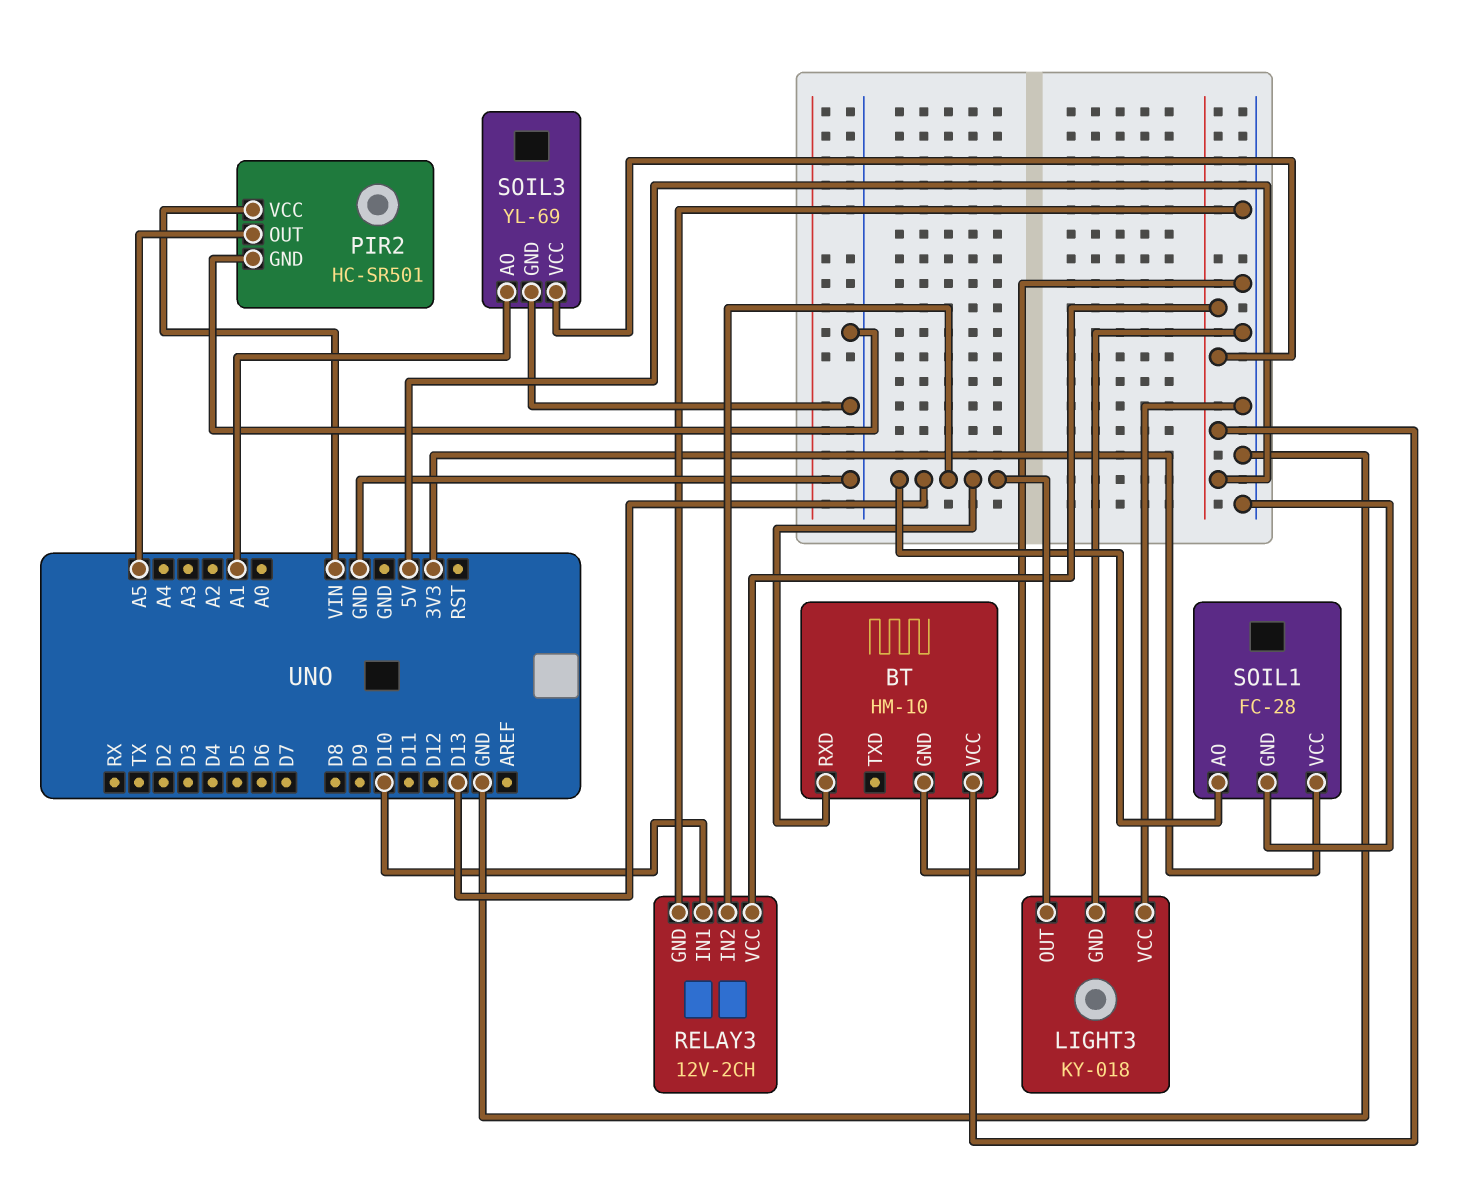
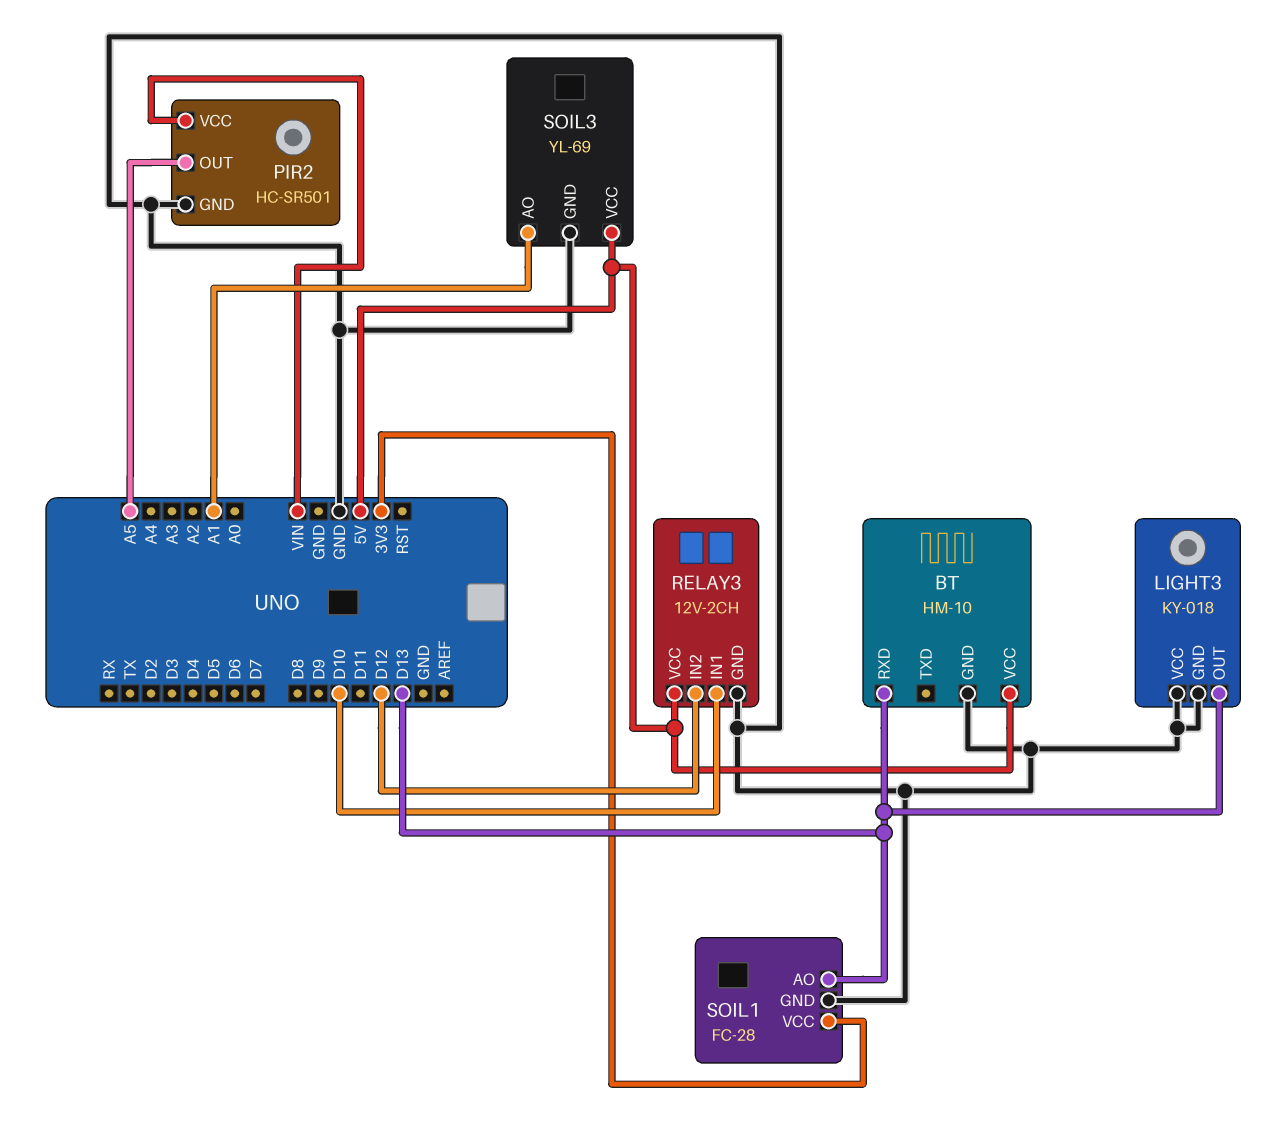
RELAY3 pin IN2: D13 -> D12

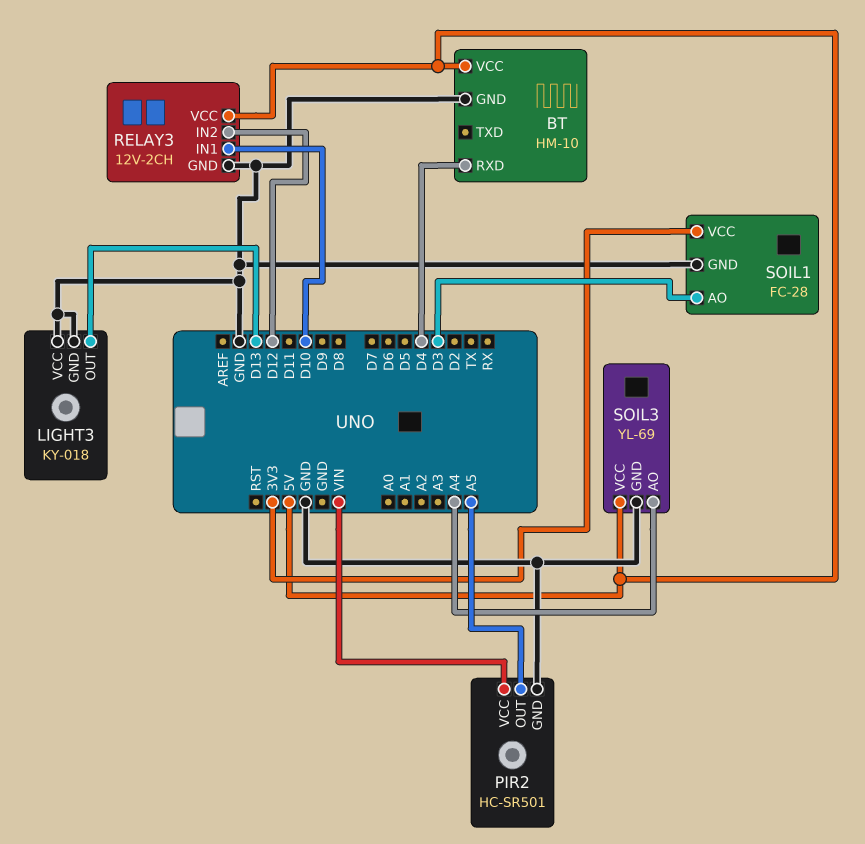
BT pin RXD: D13 -> D4
SOIL1 pin AO: D13 -> D3
SOIL3 pin AO: A1 -> A4

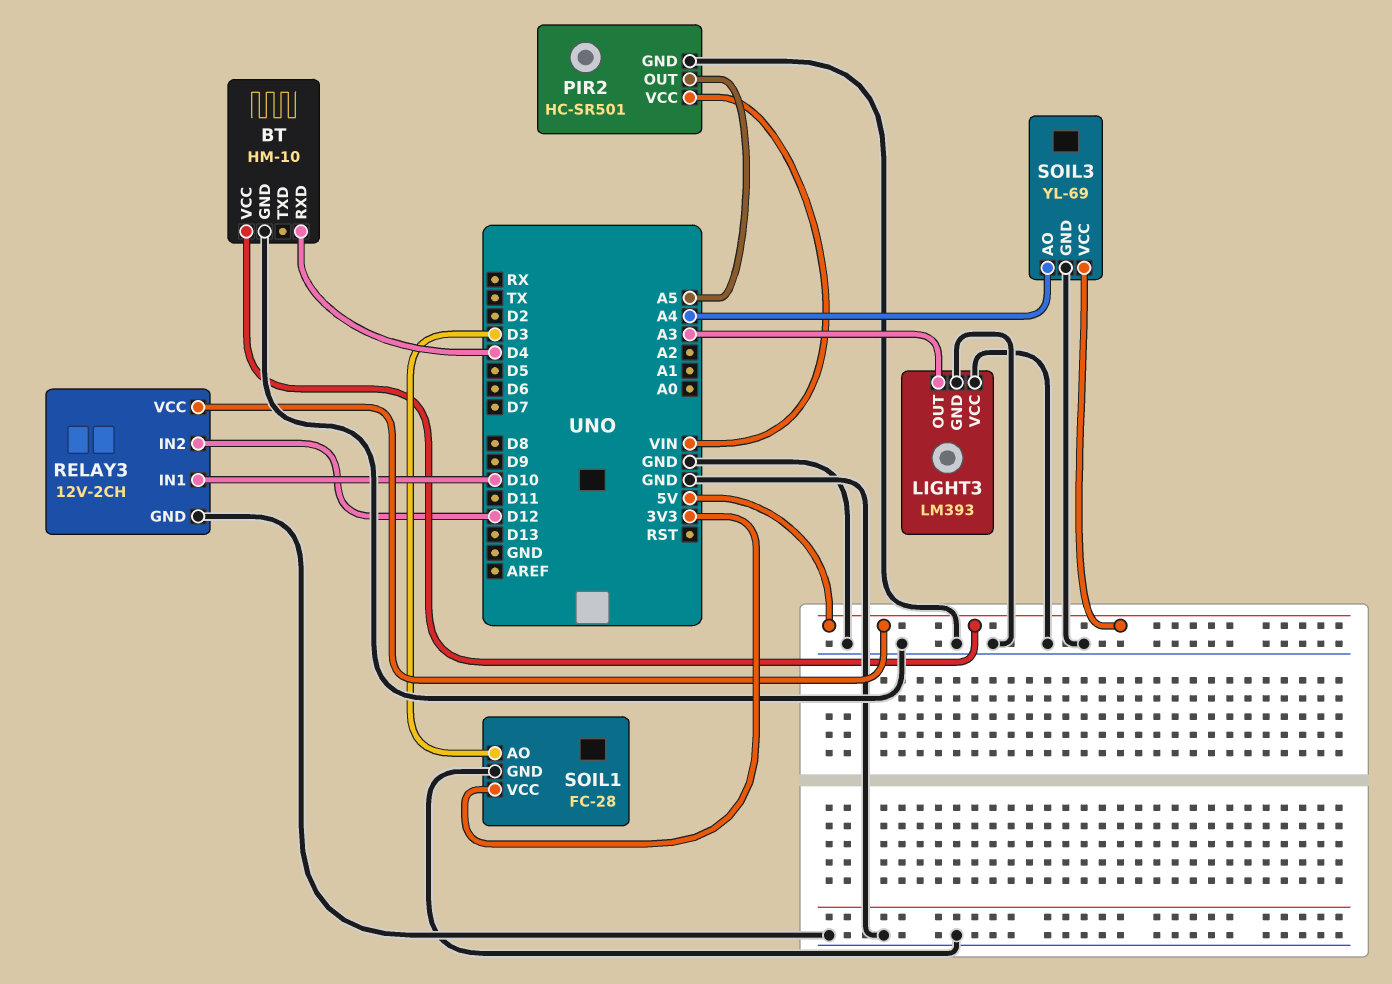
LIGHT3: KY-018 -> LM393
LIGHT3 pin OUT: D13 -> A3

